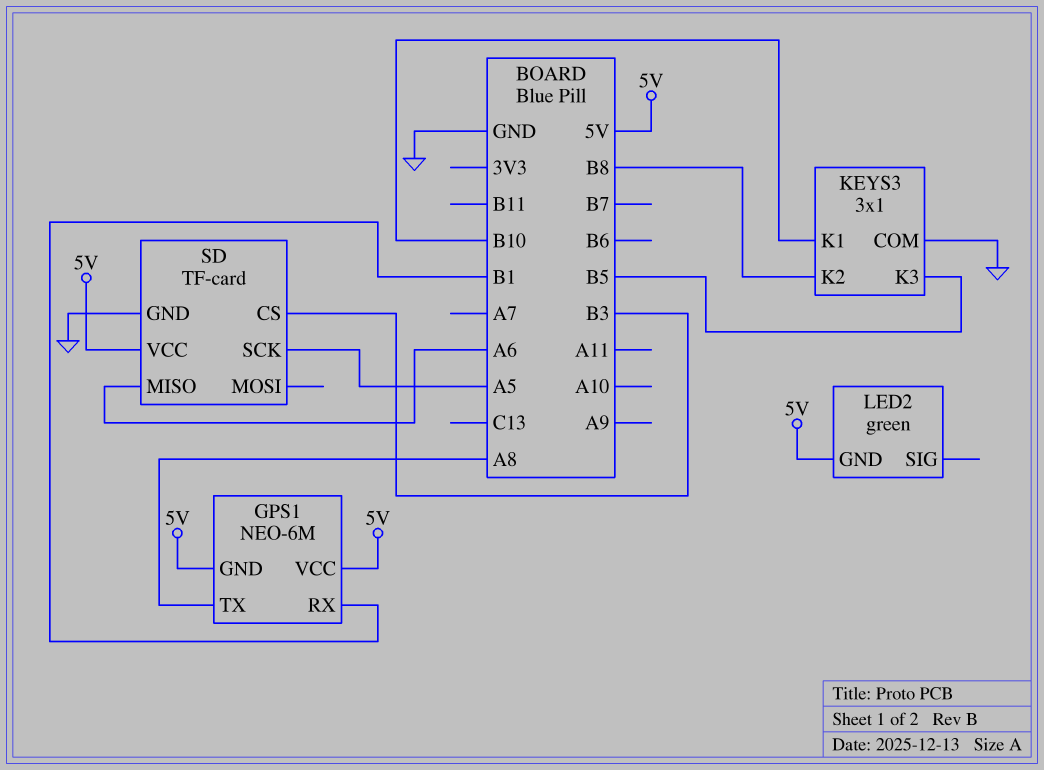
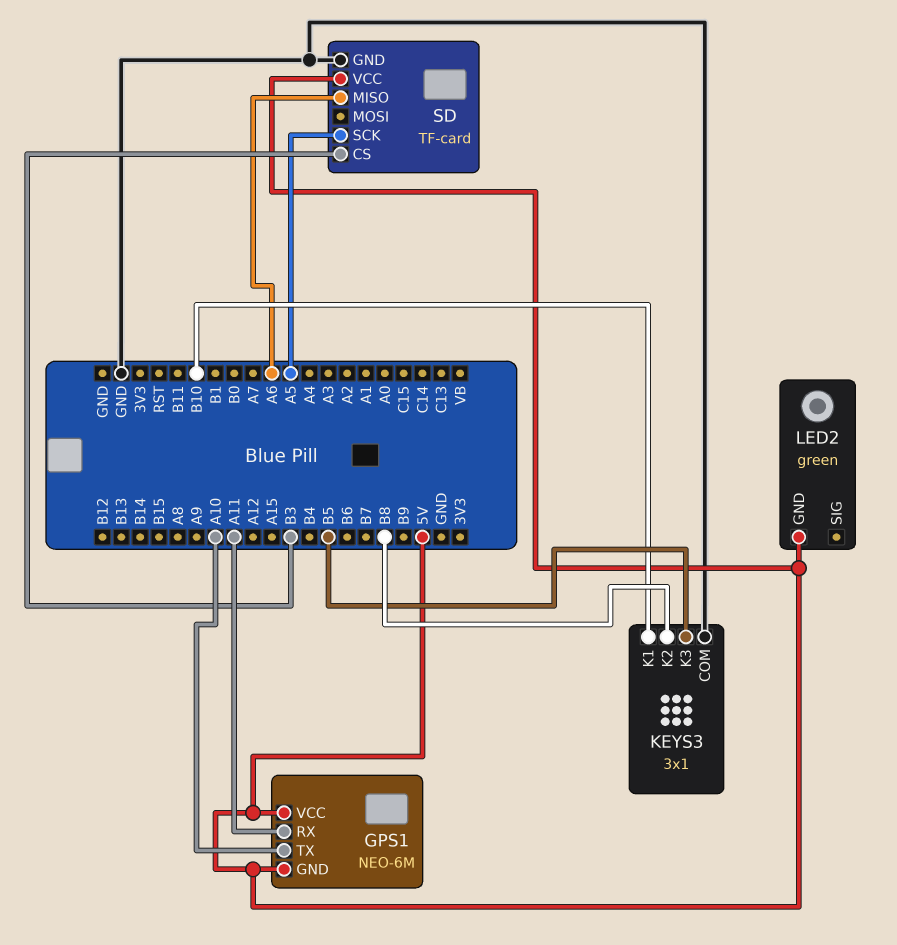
GPS1 pin RX: B1 -> A11
GPS1 pin TX: A8 -> A10

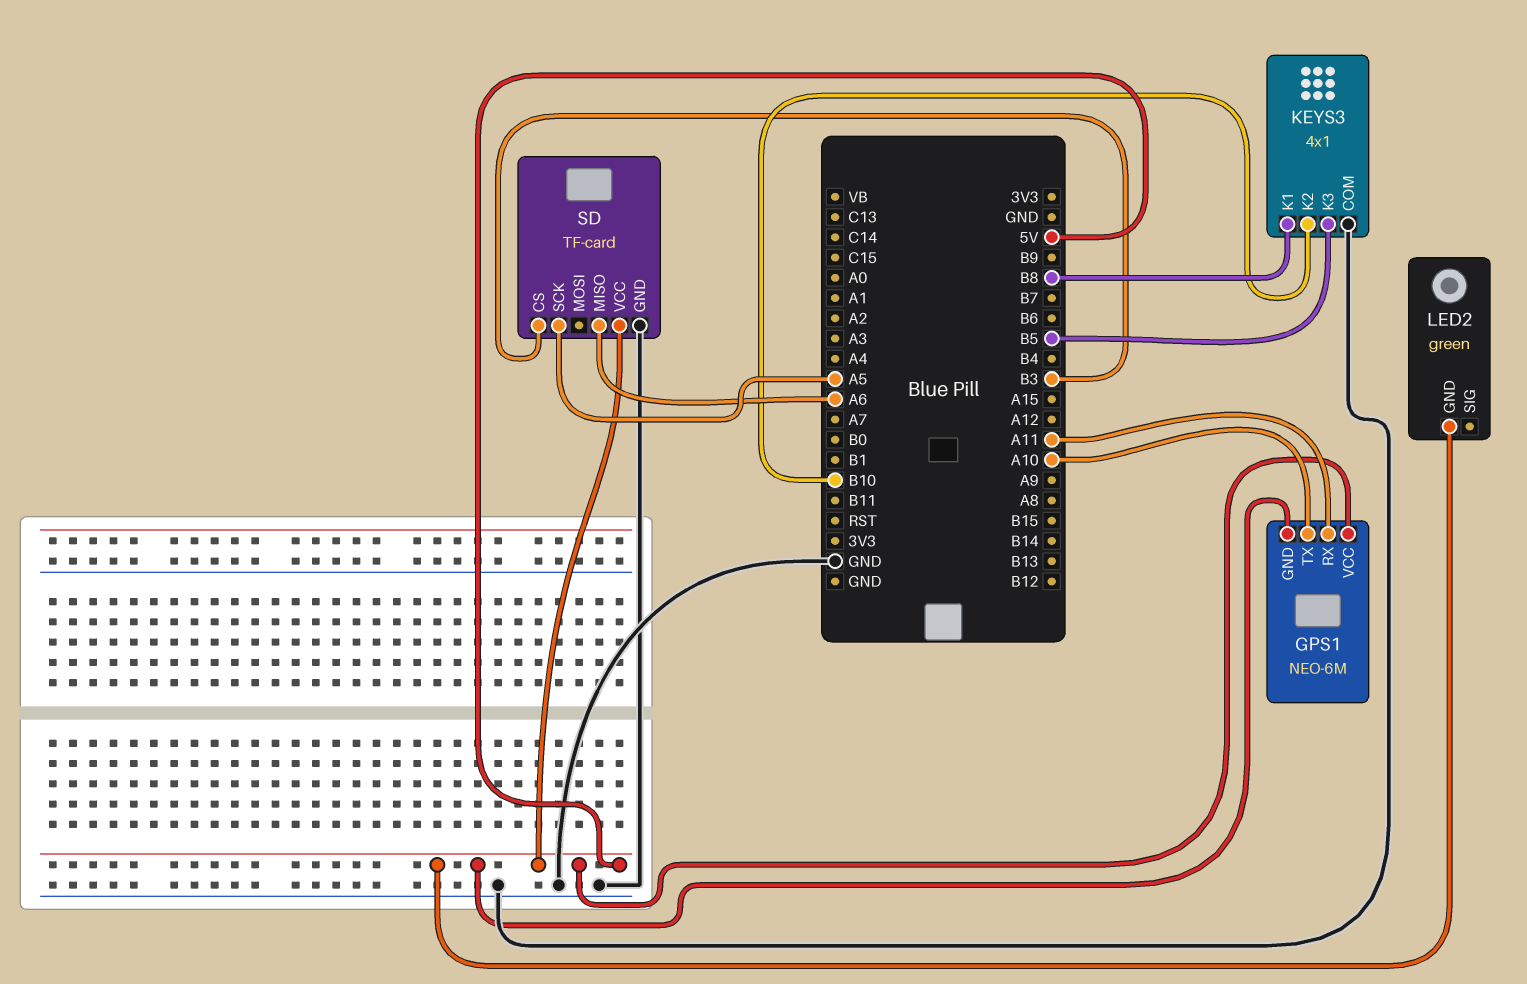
KEYS3: 3x1 -> 4x1
KEYS3 pin K1: B10 -> B8
KEYS3 pin K2: B8 -> B10

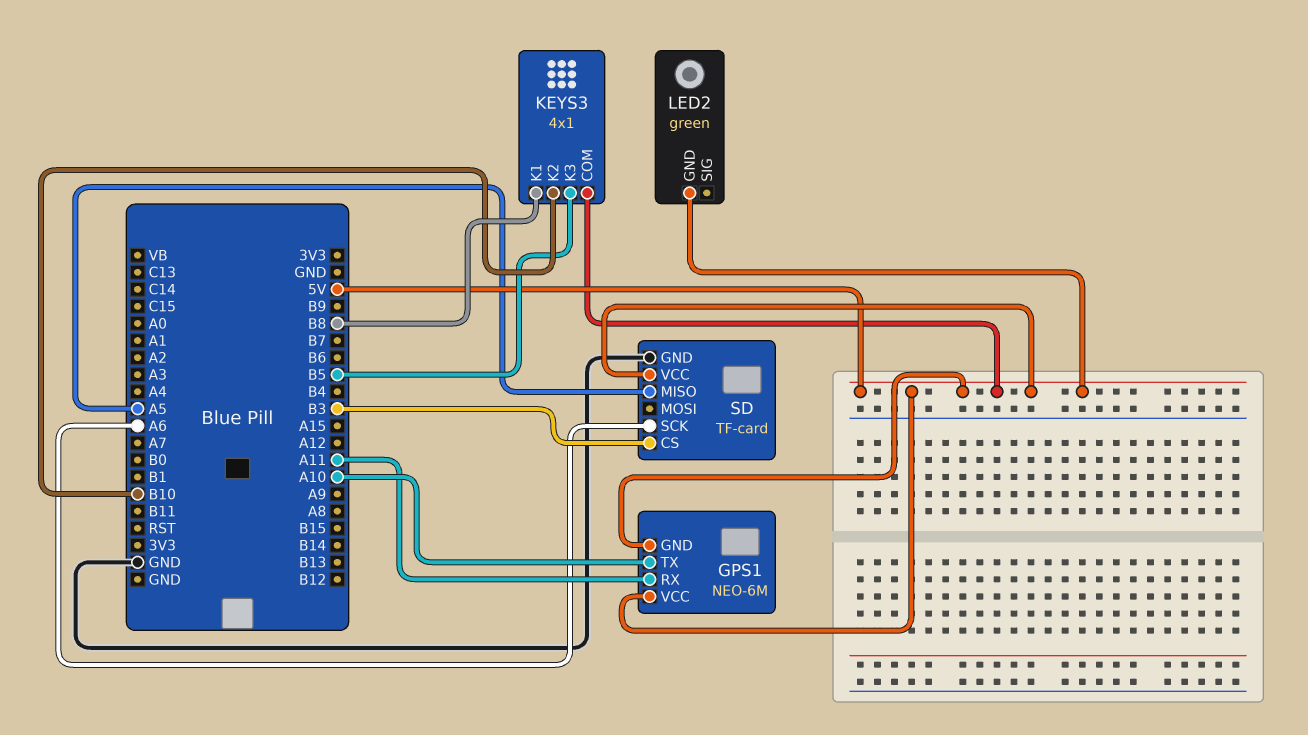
KEYS3 pin COM: GND -> 5V
SD pin MISO: A6 -> A5
SD pin SCK: A5 -> A6

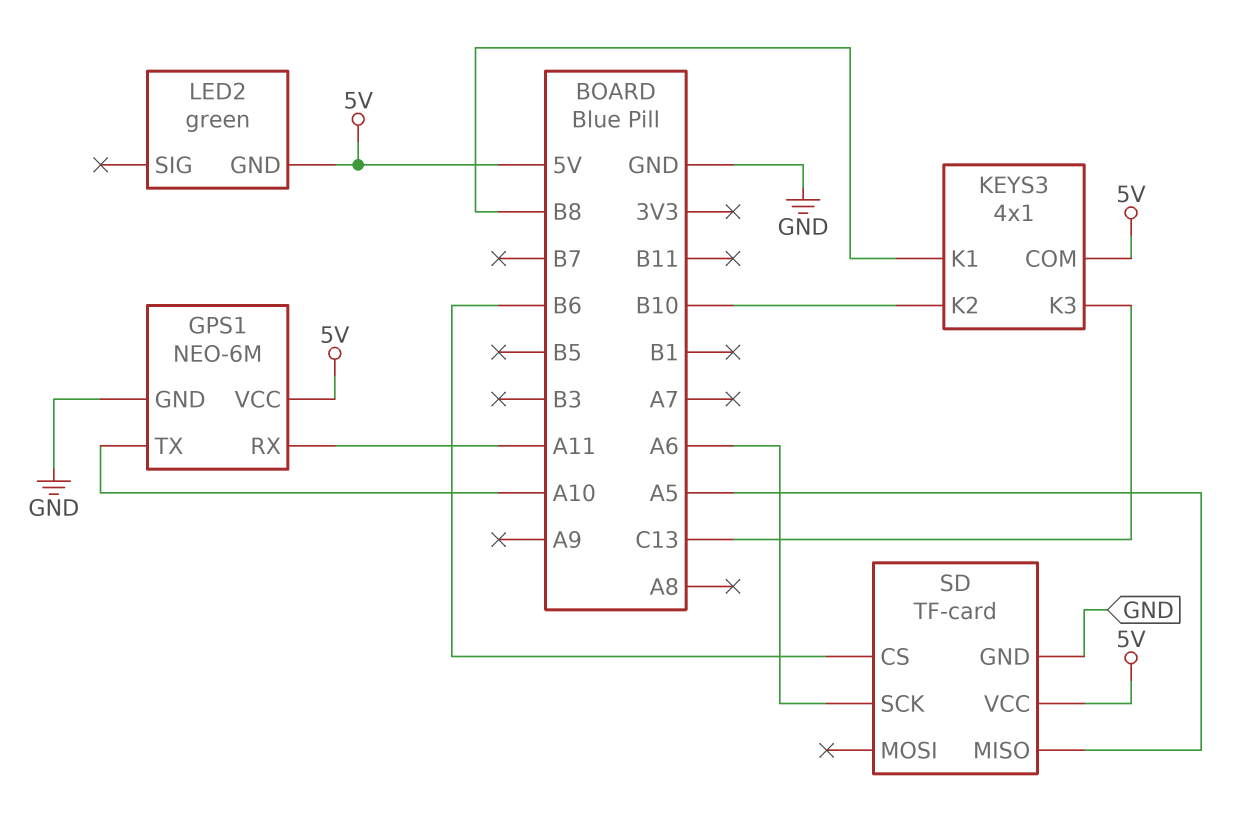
GPS1 pin GND: 5V -> GND
KEYS3 pin K3: B5 -> C13
SD pin CS: B3 -> B6

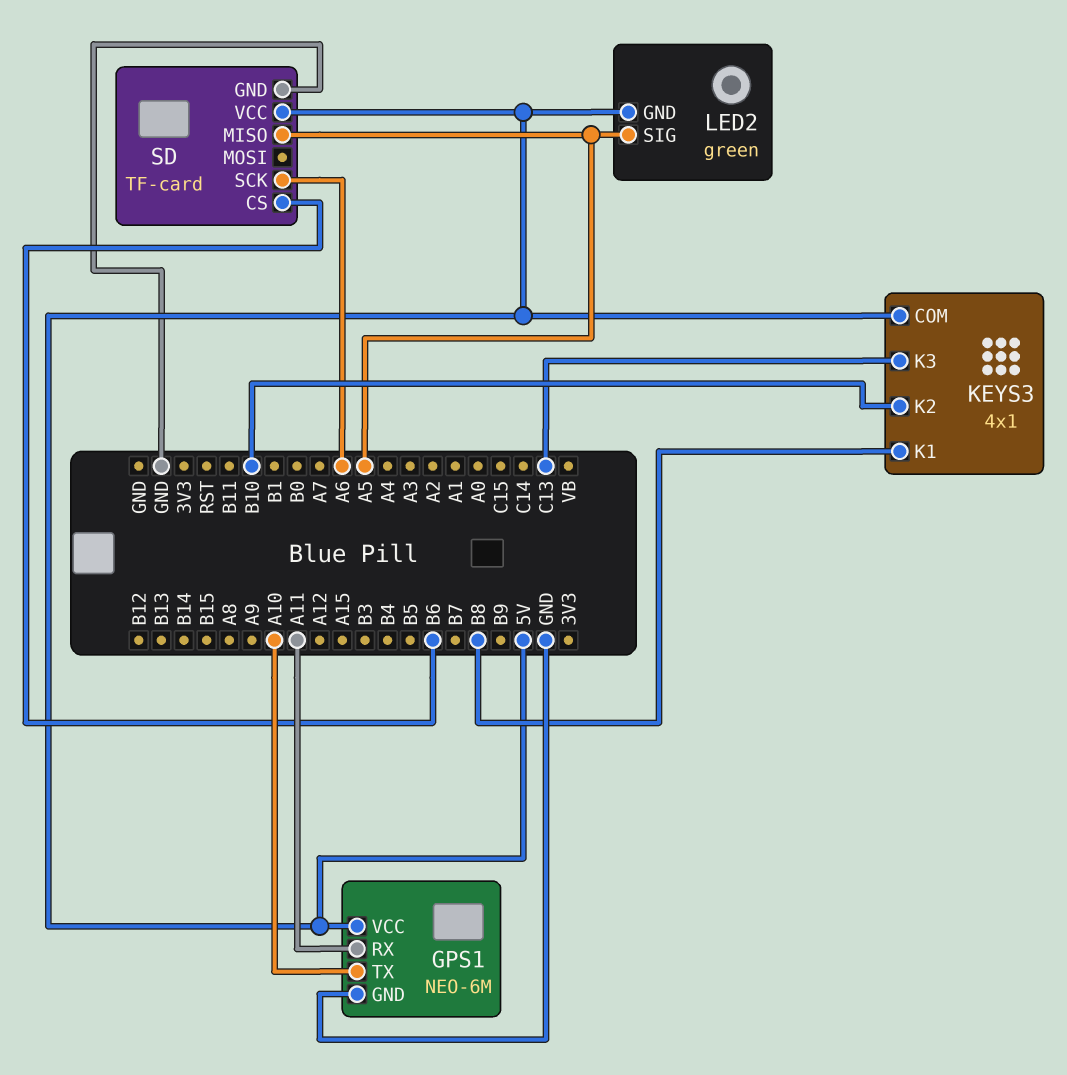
LED2 pin SIG: none -> A5

